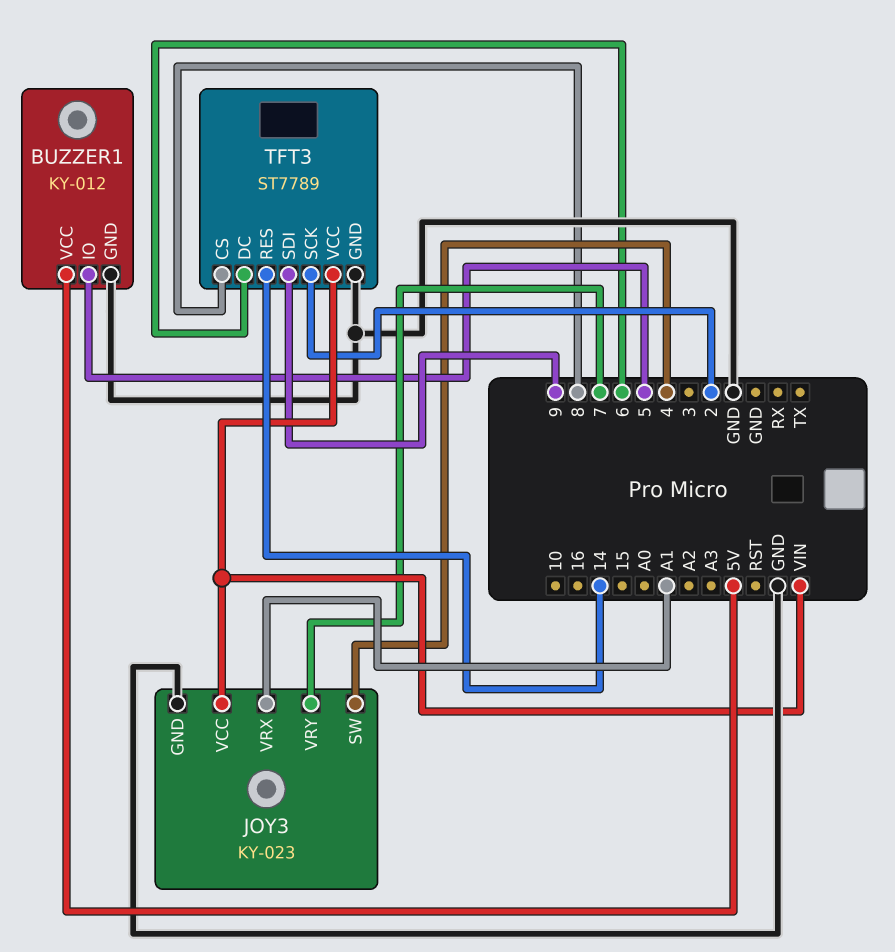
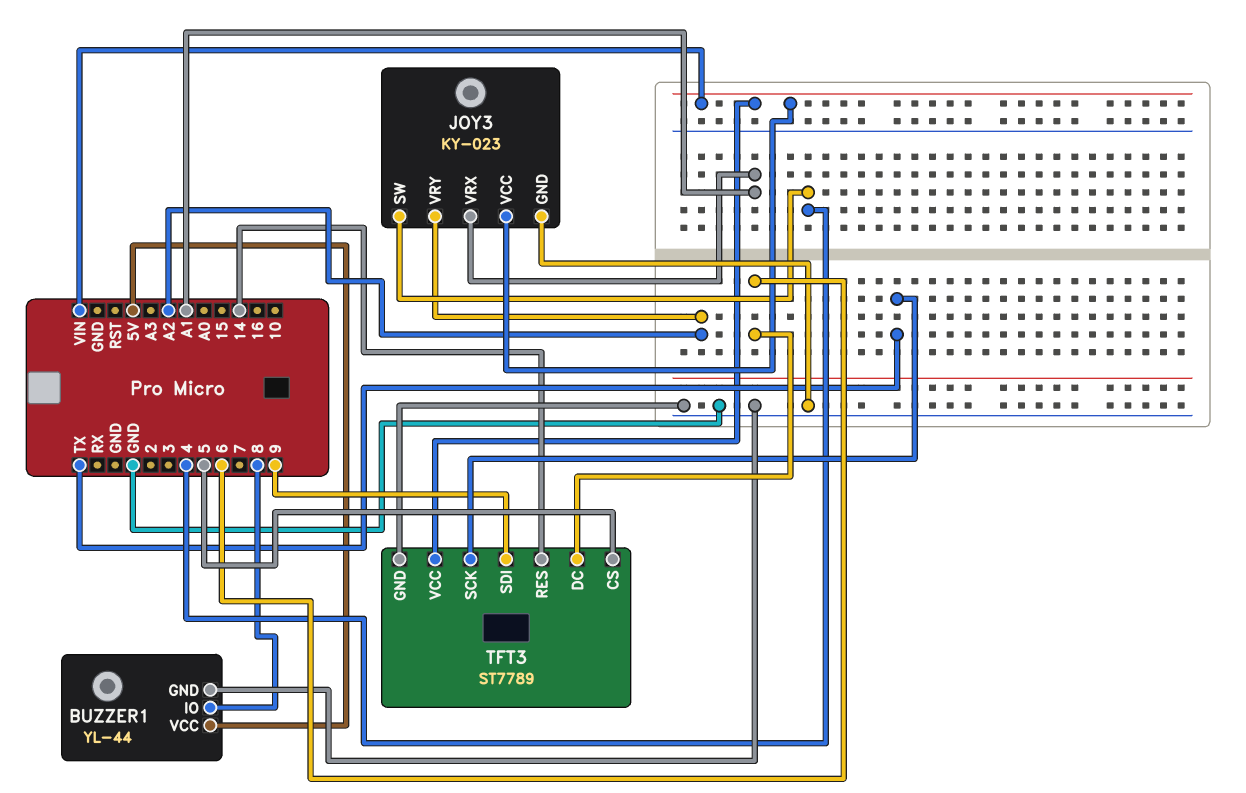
BUZZER1: KY-012 -> YL-44
BUZZER1 pin IO: 5 -> 8
JOY3 pin VRY: 7 -> A2
TFT3 pin CS: 8 -> 5
TFT3 pin SCK: 2 -> TX

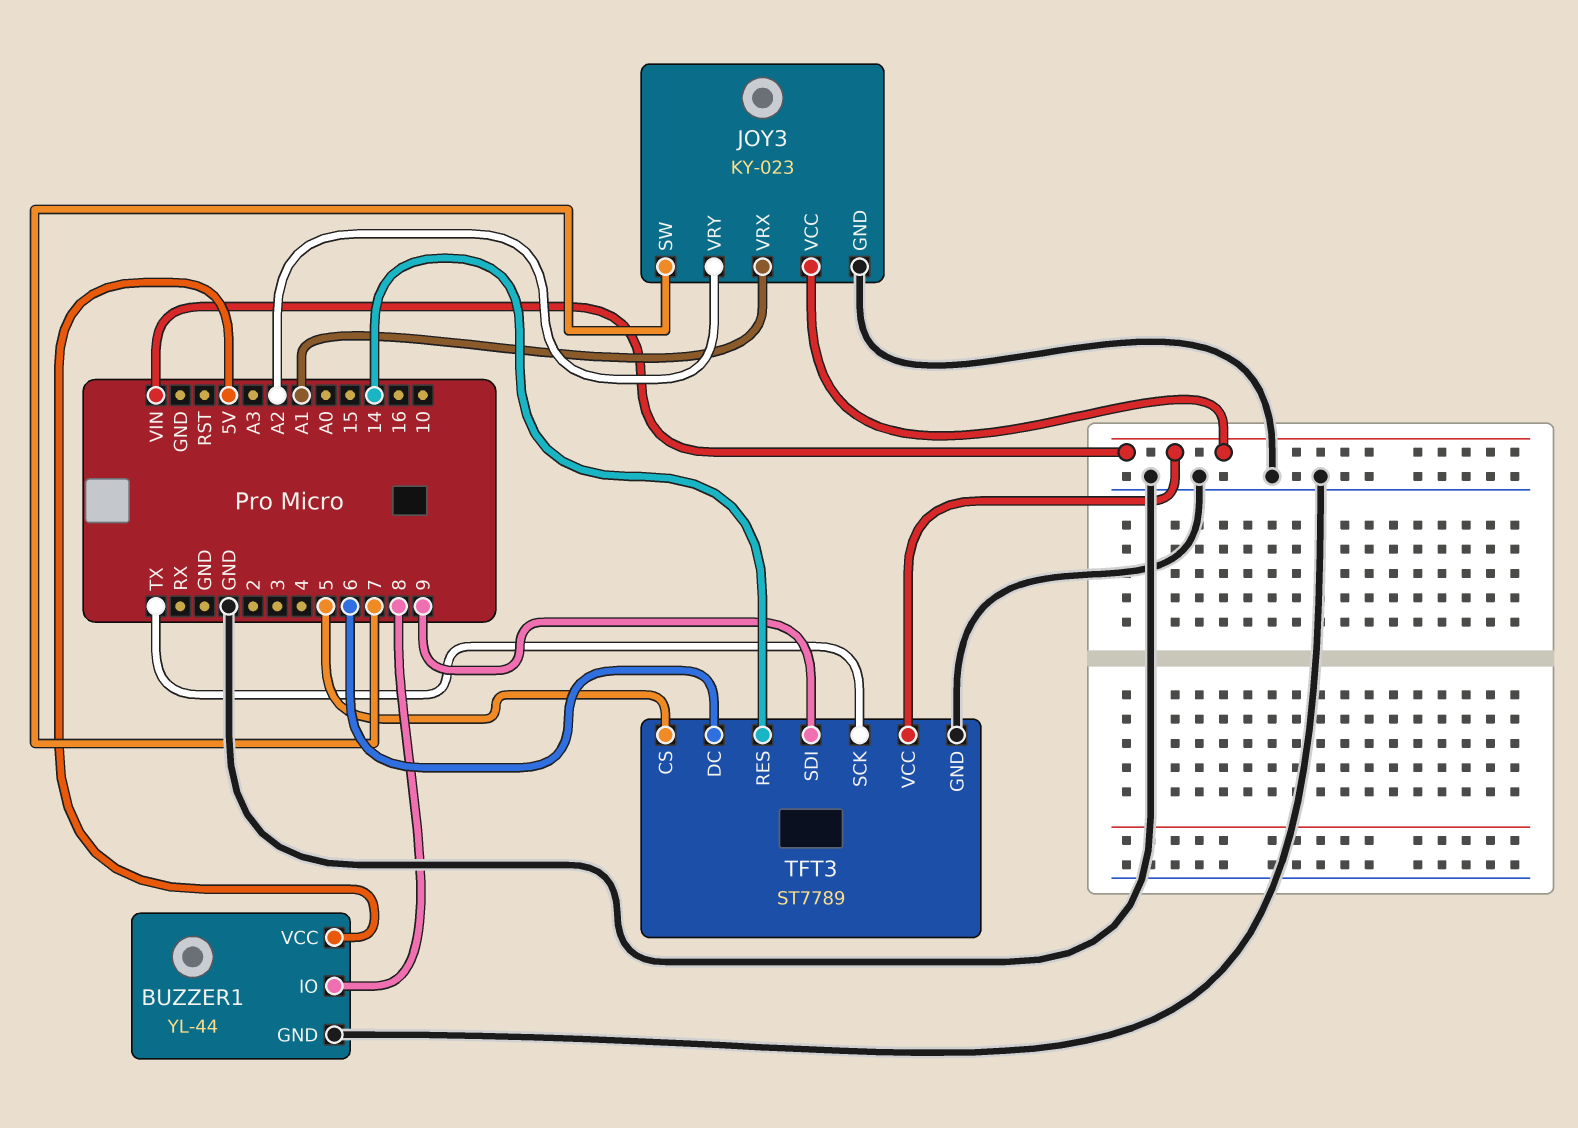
JOY3 pin SW: 4 -> 7

